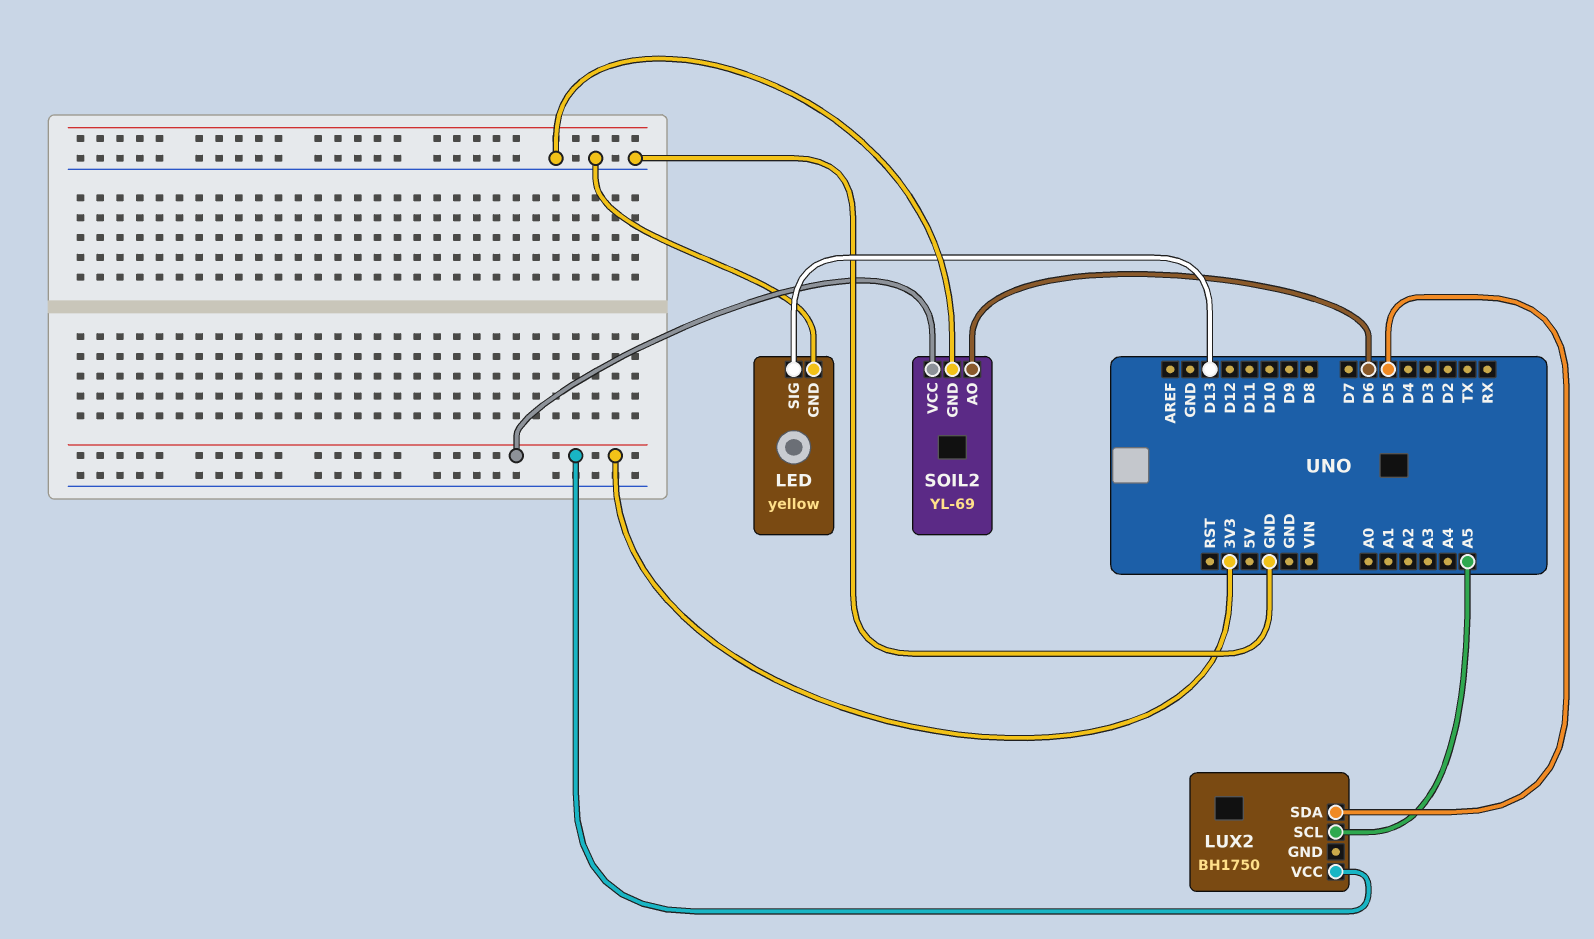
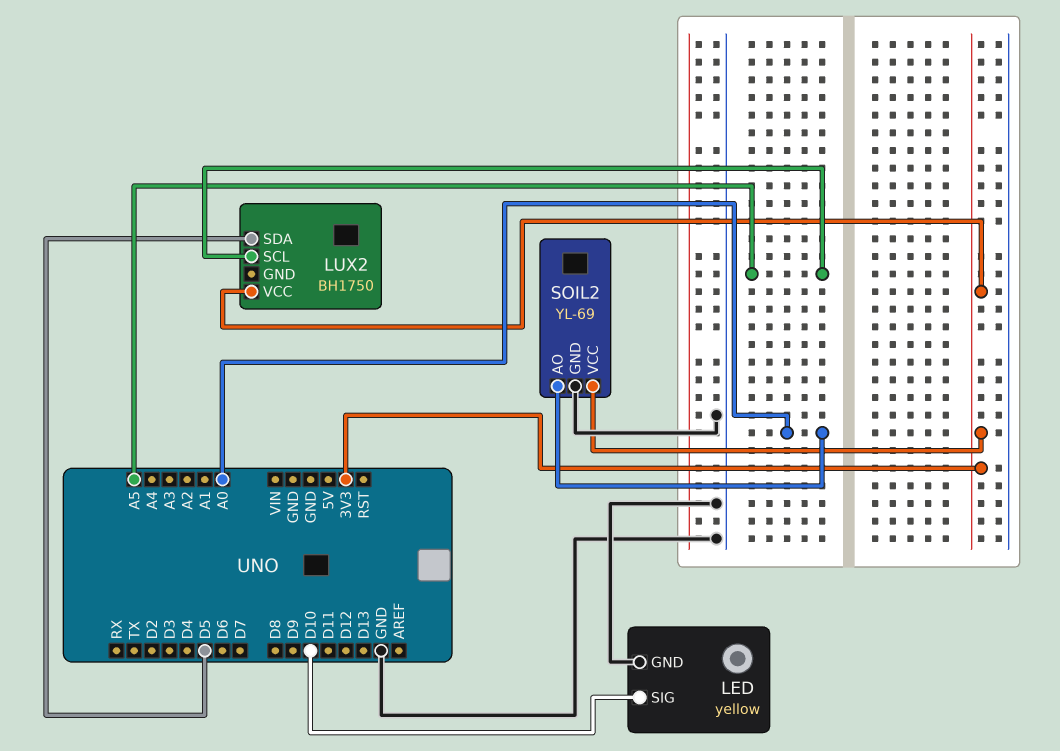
LED pin SIG: D13 -> D10
SOIL2 pin AO: D6 -> A0

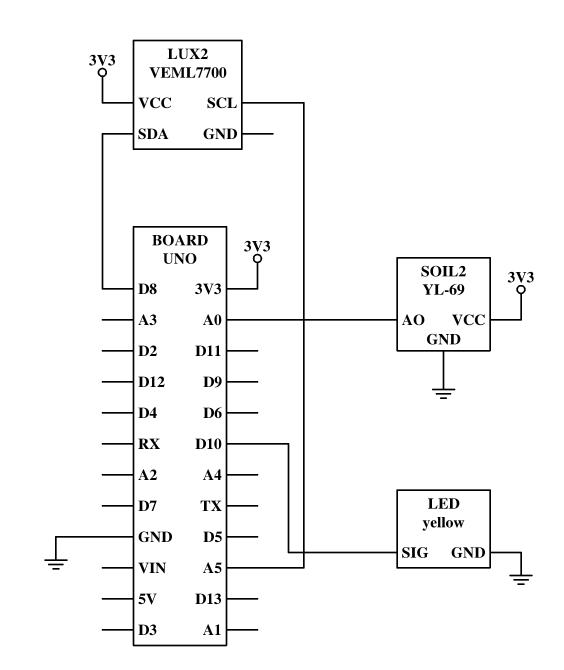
LUX2: BH1750 -> VEML7700
LUX2 pin SDA: D5 -> D8

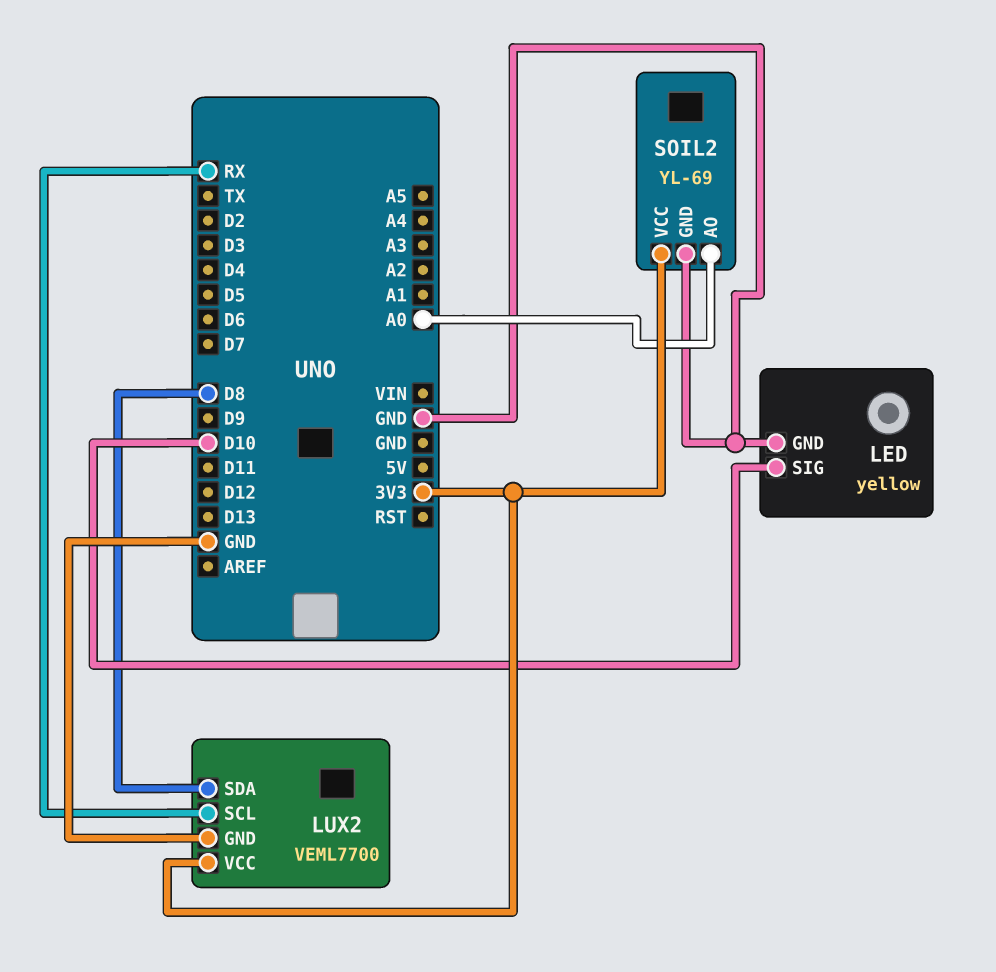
LUX2 pin GND: none -> GND
LUX2 pin SCL: A5 -> RX

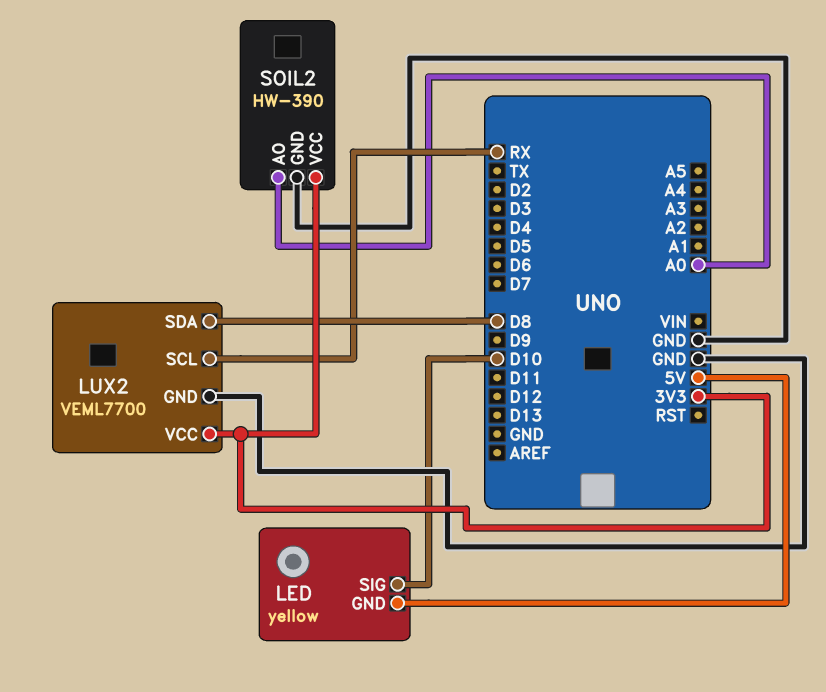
LED pin GND: GND -> 5V
SOIL2: YL-69 -> HW-390

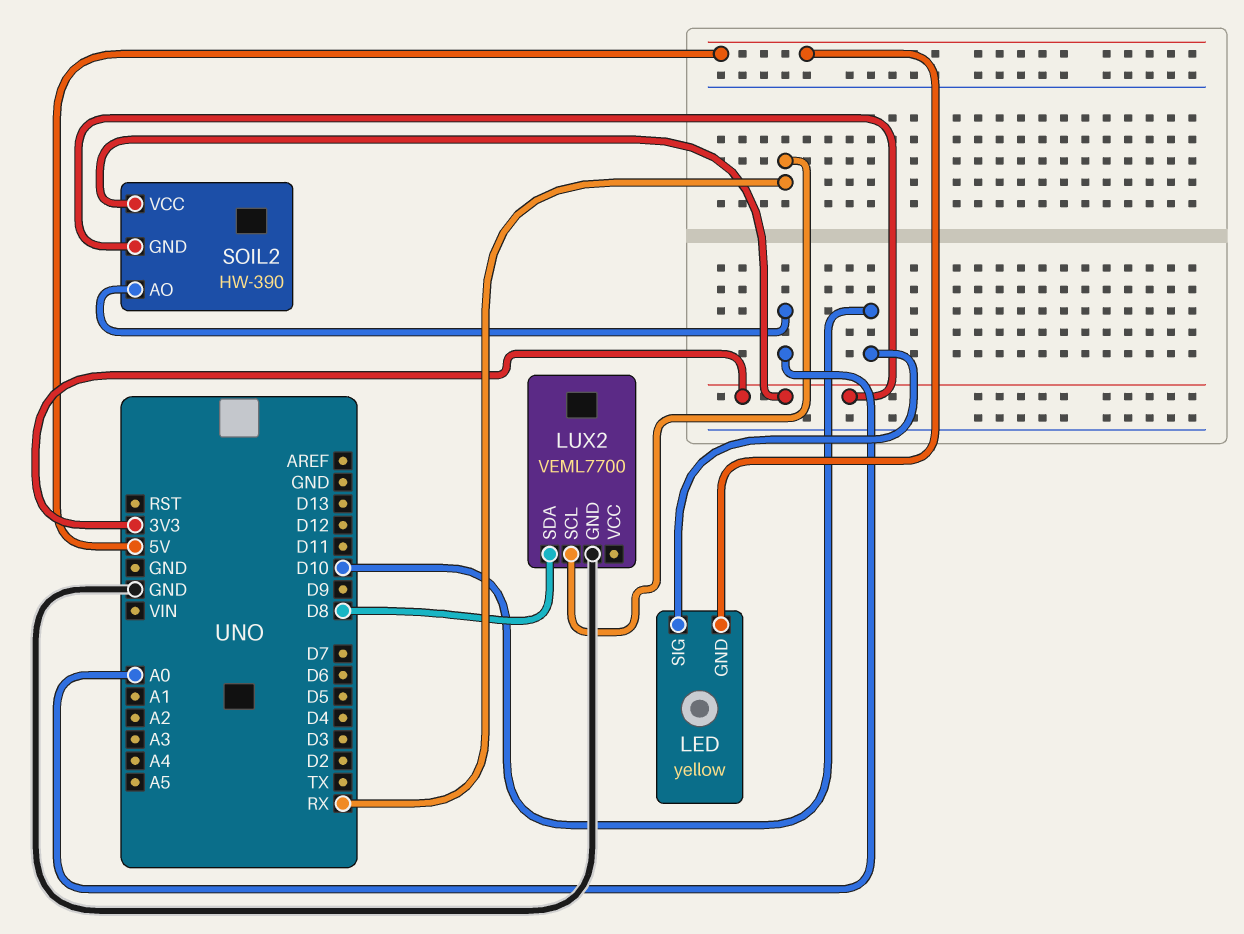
LUX2 pin VCC: 3V3 -> none
SOIL2 pin GND: GND -> 3V3

